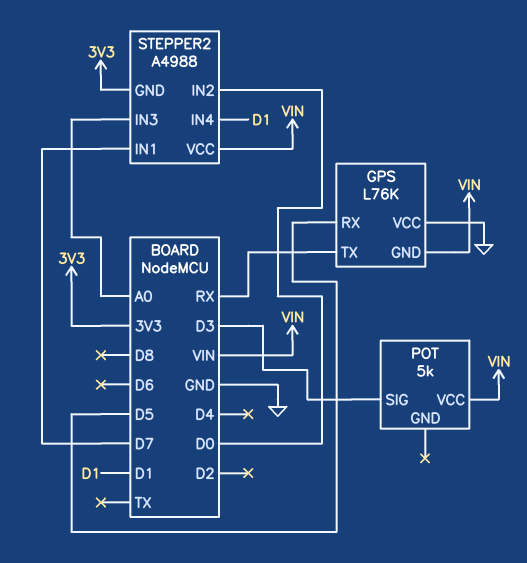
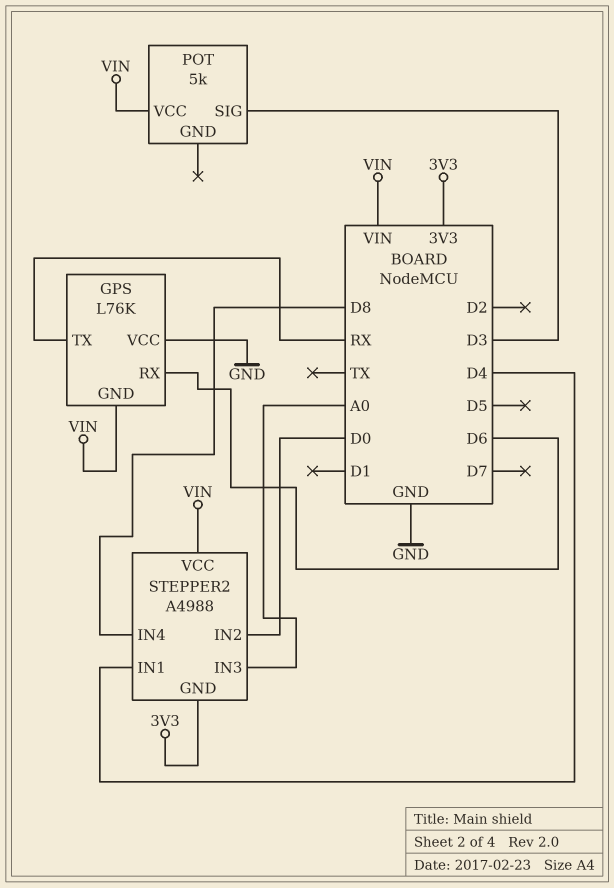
GPS pin RX: D5 -> D6
STEPPER2 pin IN1: D7 -> D4
STEPPER2 pin IN4: D1 -> D8

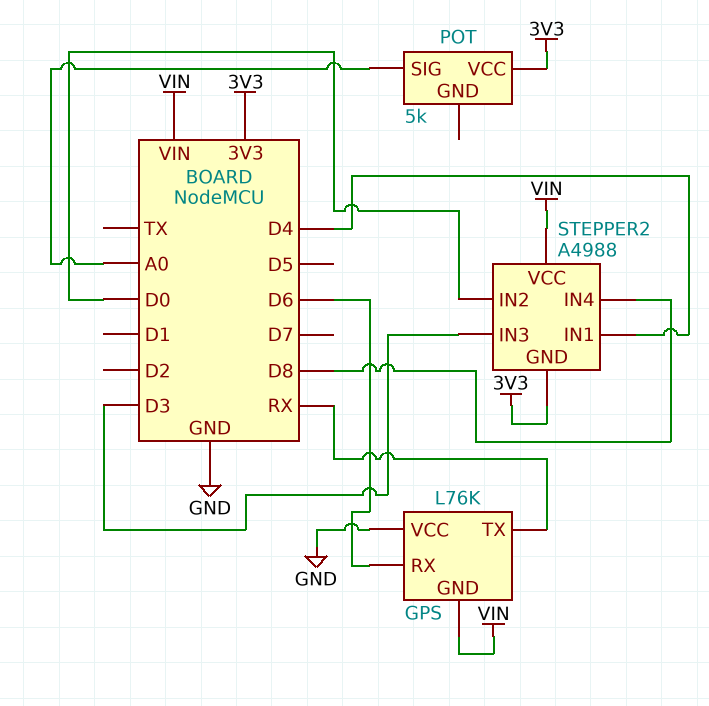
POT pin SIG: D3 -> A0
POT pin VCC: VIN -> 3V3
STEPPER2 pin IN3: A0 -> D3

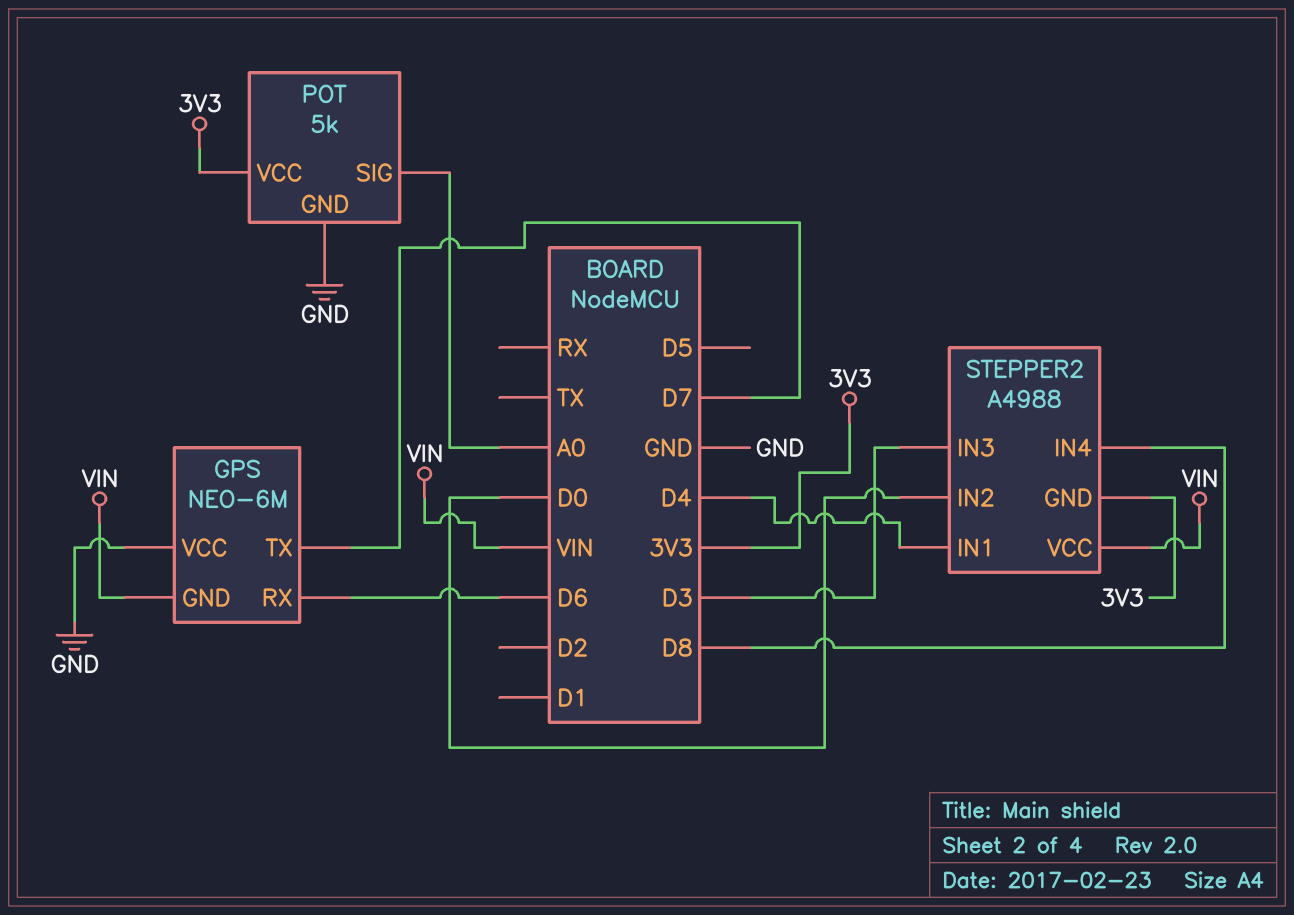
GPS: L76K -> NEO-6M
GPS pin TX: RX -> D7
POT pin GND: none -> GND

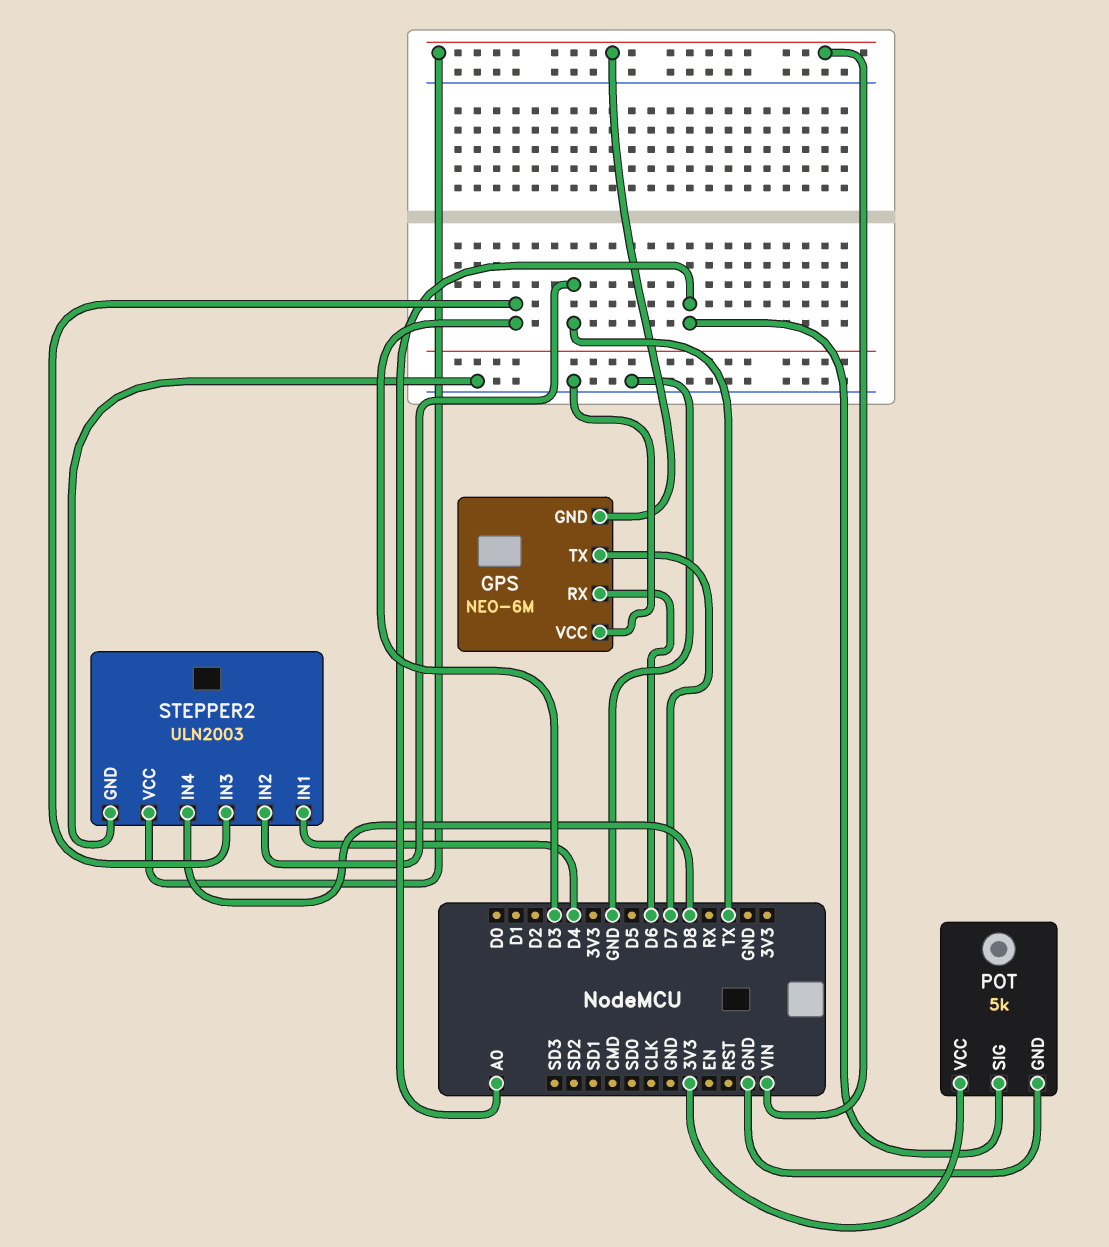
STEPPER2: A4988 -> ULN2003
STEPPER2 pin GND: 3V3 -> GND
STEPPER2 pin IN2: D0 -> TX

